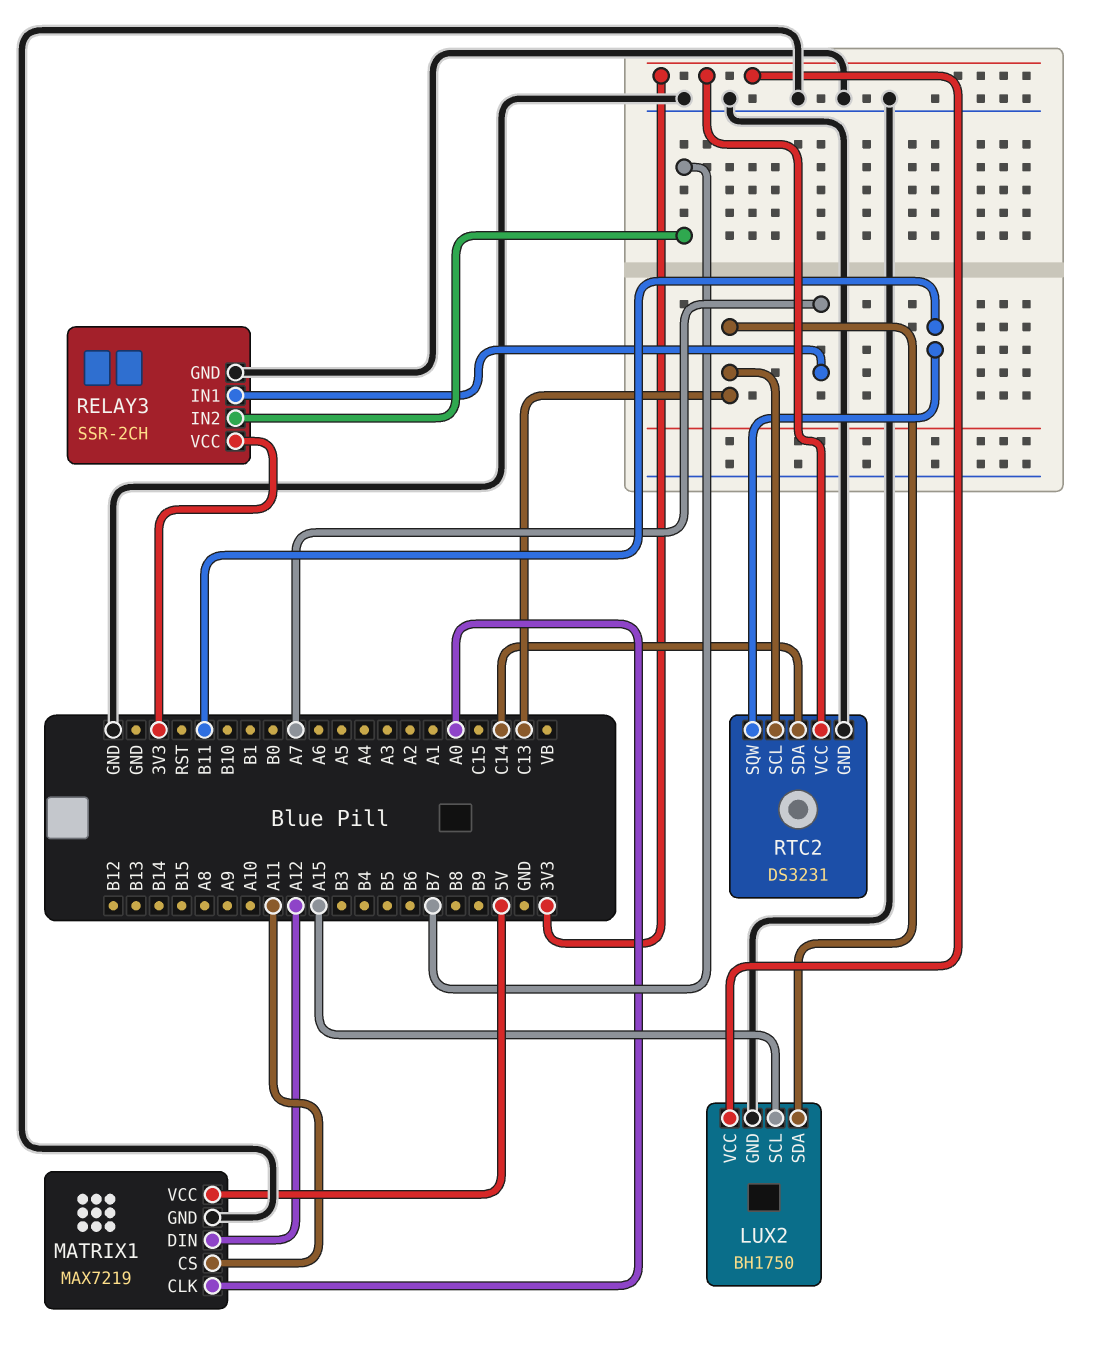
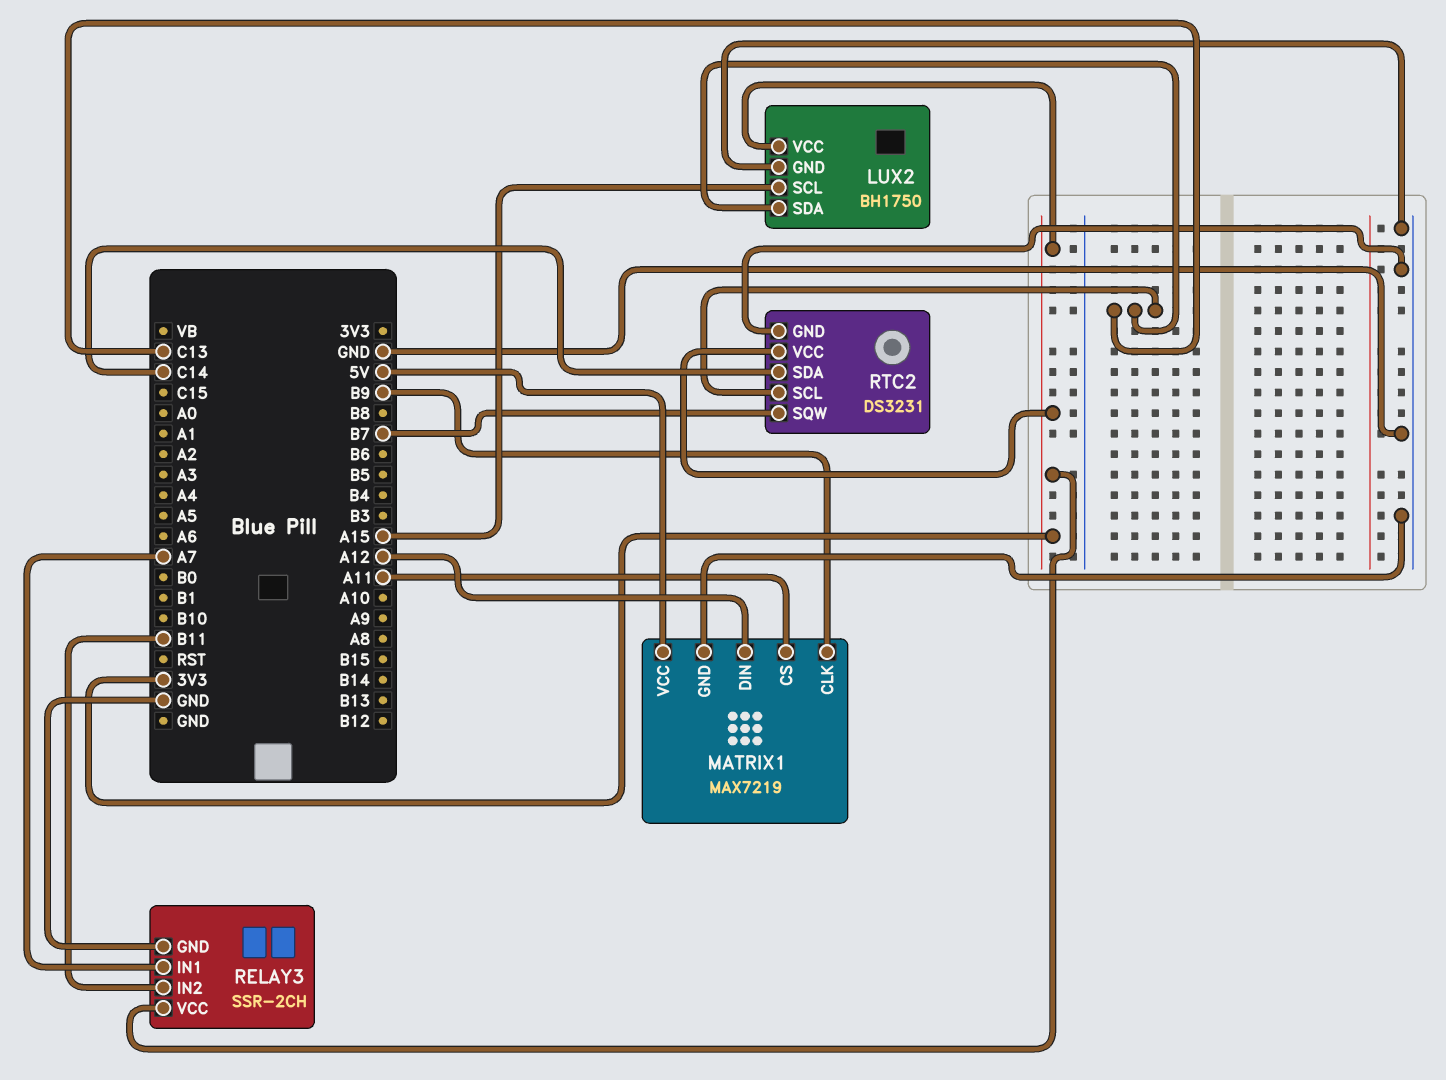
MATRIX1 pin CLK: A0 -> B9
RELAY3 pin IN2: B7 -> B11
RTC2 pin SQW: B11 -> B7

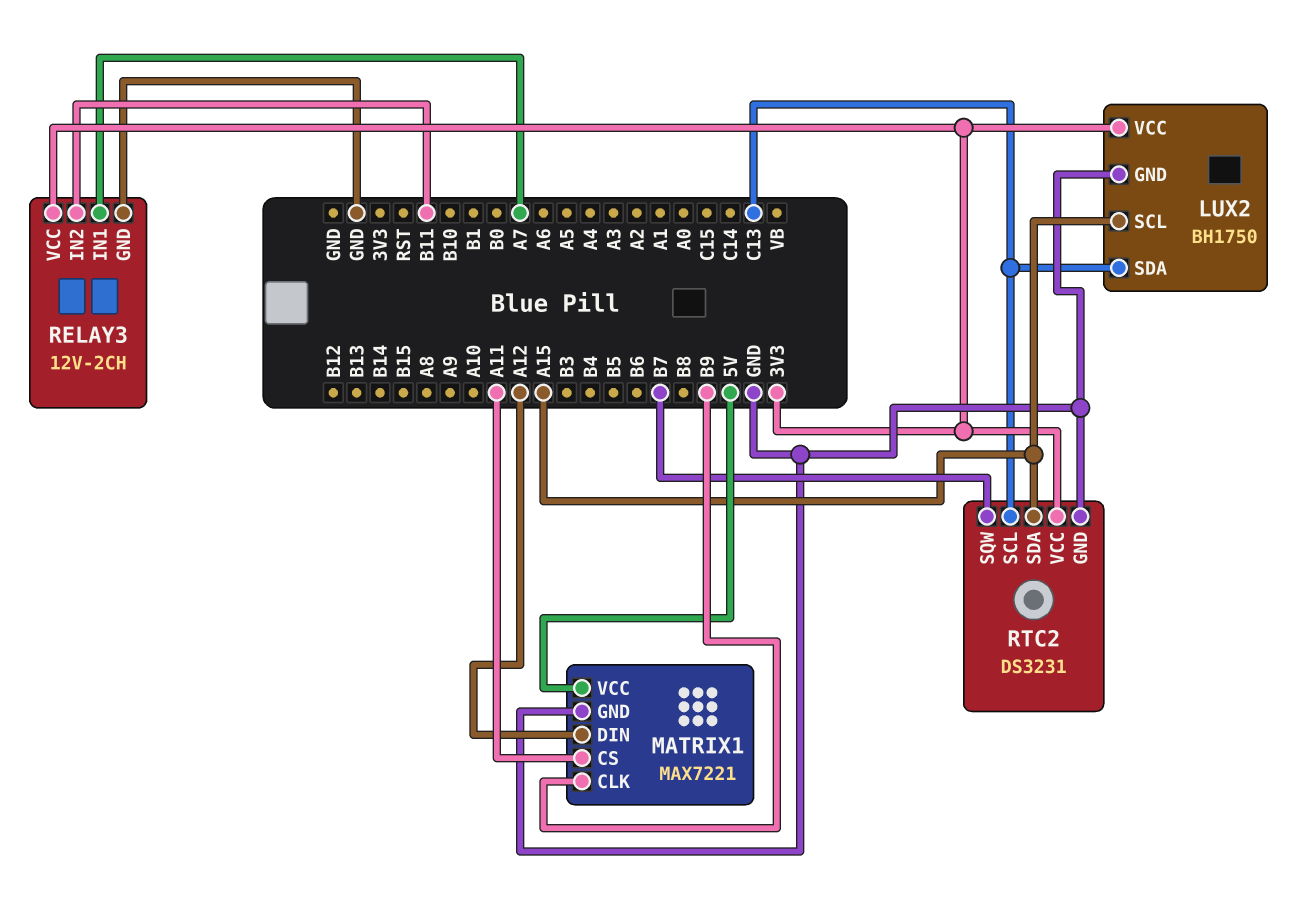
MATRIX1: MAX7219 -> MAX7221
RELAY3: SSR-2CH -> 12V-2CH
RTC2 pin SDA: C14 -> A15

